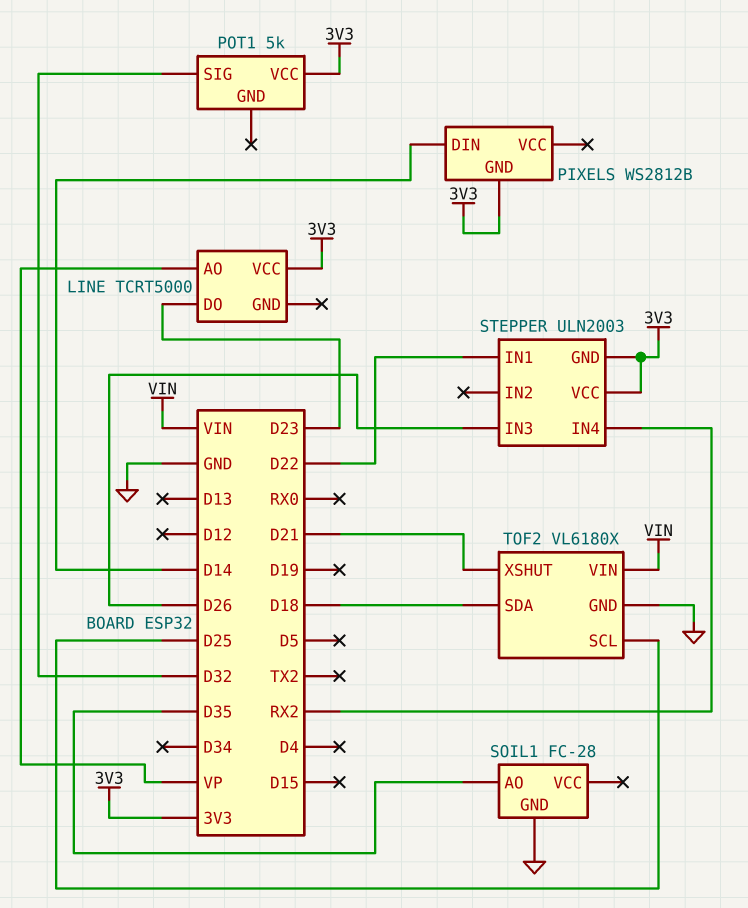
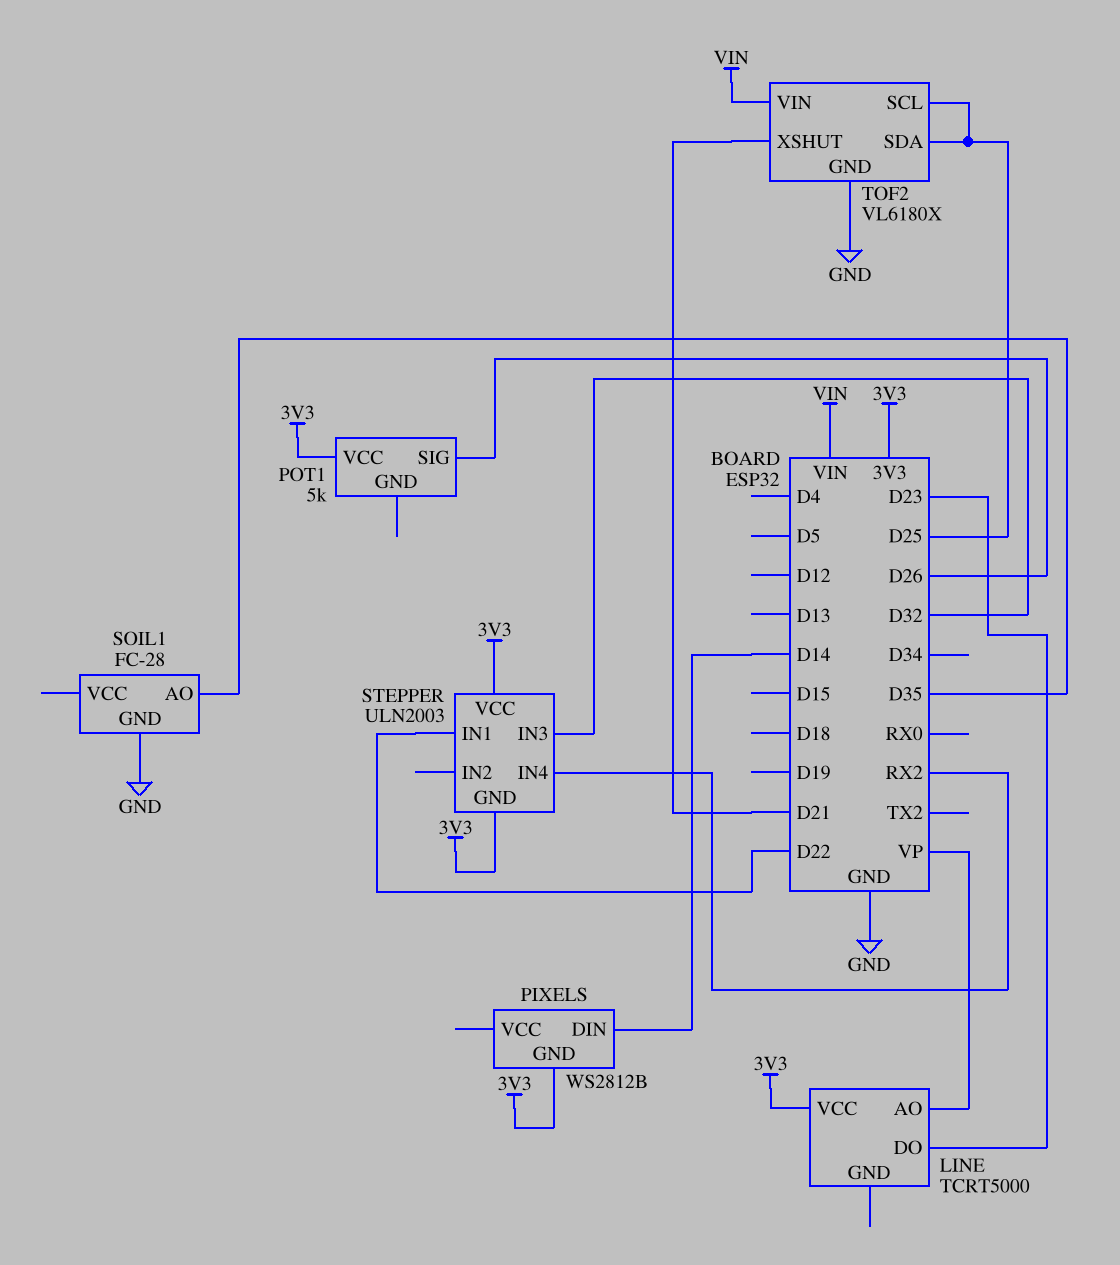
POT1 pin SIG: D32 -> D26
STEPPER pin IN3: D26 -> D32
TOF2 pin SDA: D18 -> D25

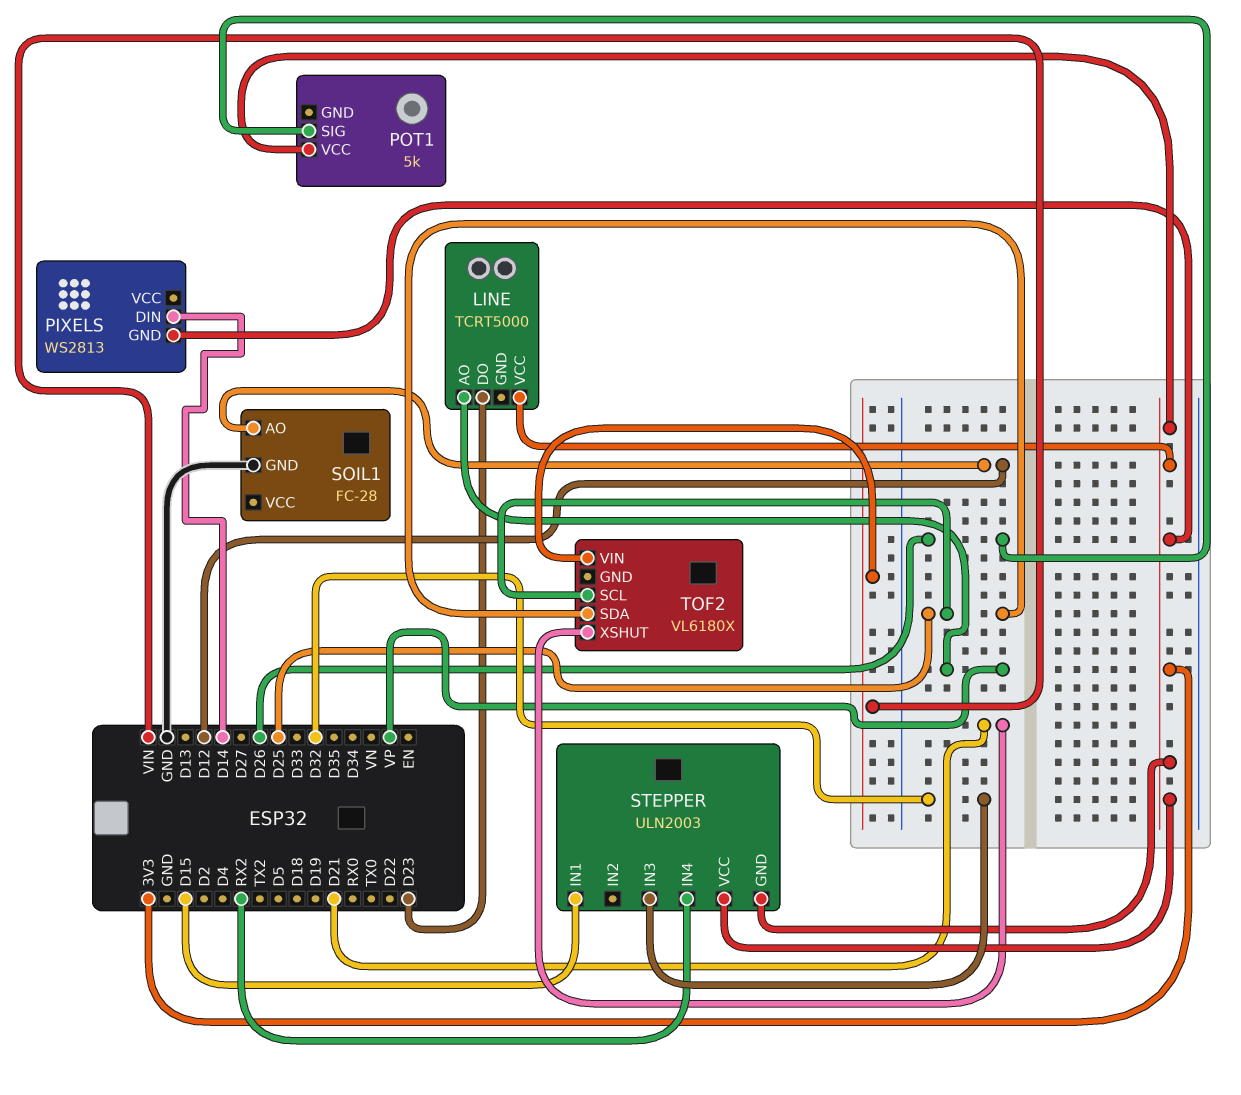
PIXELS: WS2812B -> WS2813
SOIL1 pin AO: D35 -> D12
STEPPER pin IN1: D22 -> D15
TOF2 pin GND: GND -> none

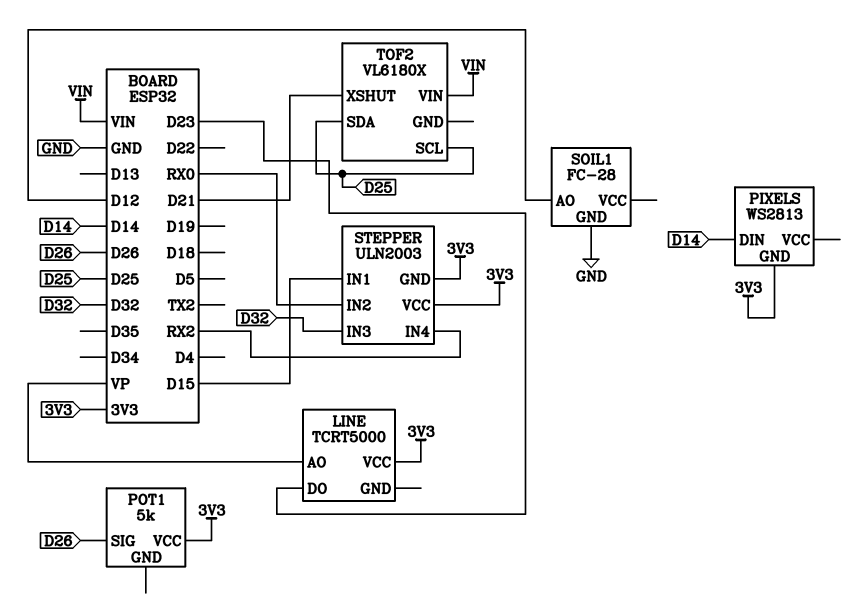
STEPPER pin IN2: none -> RX0

